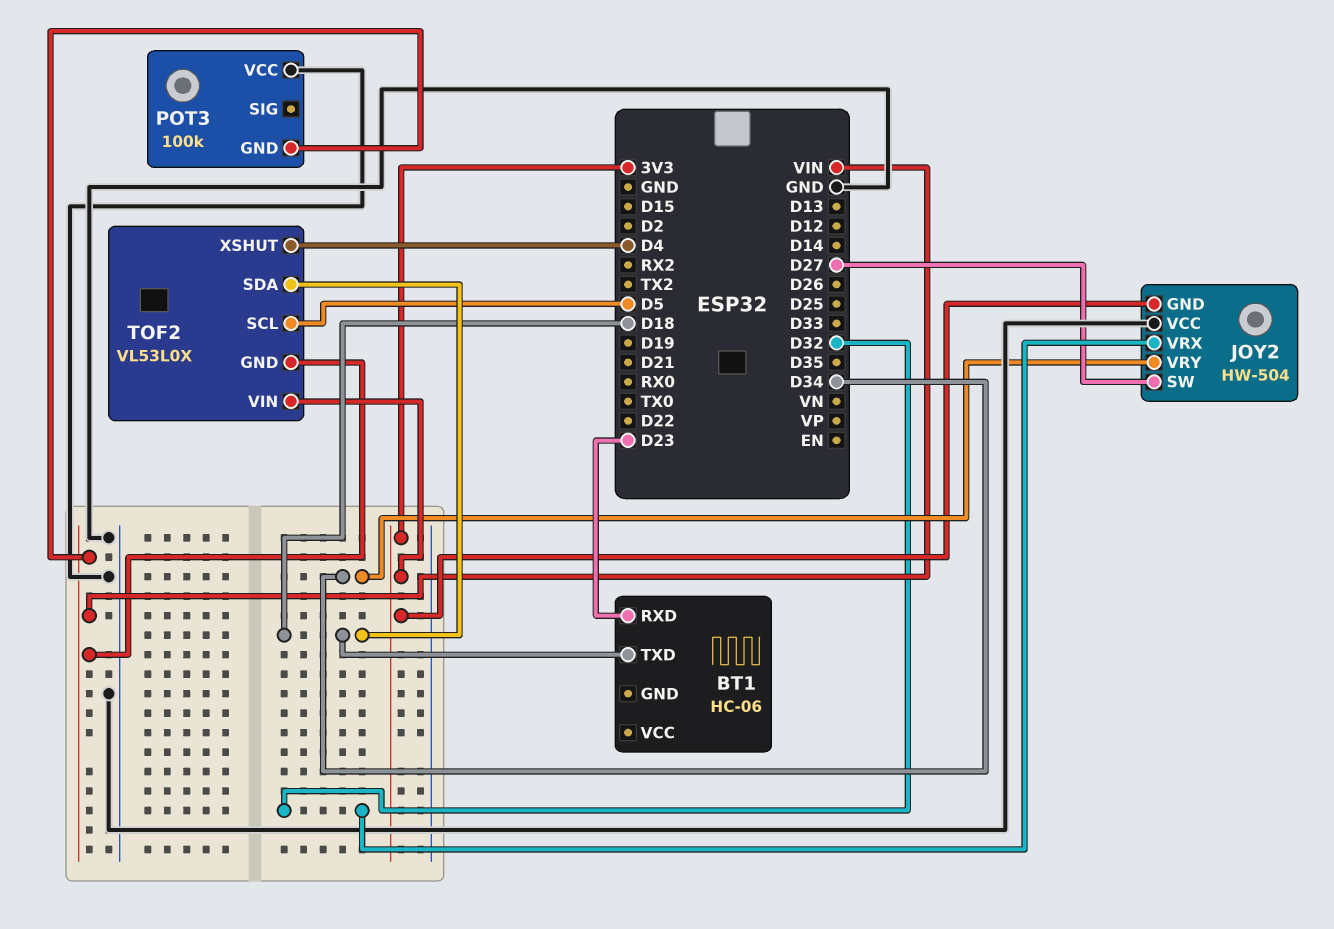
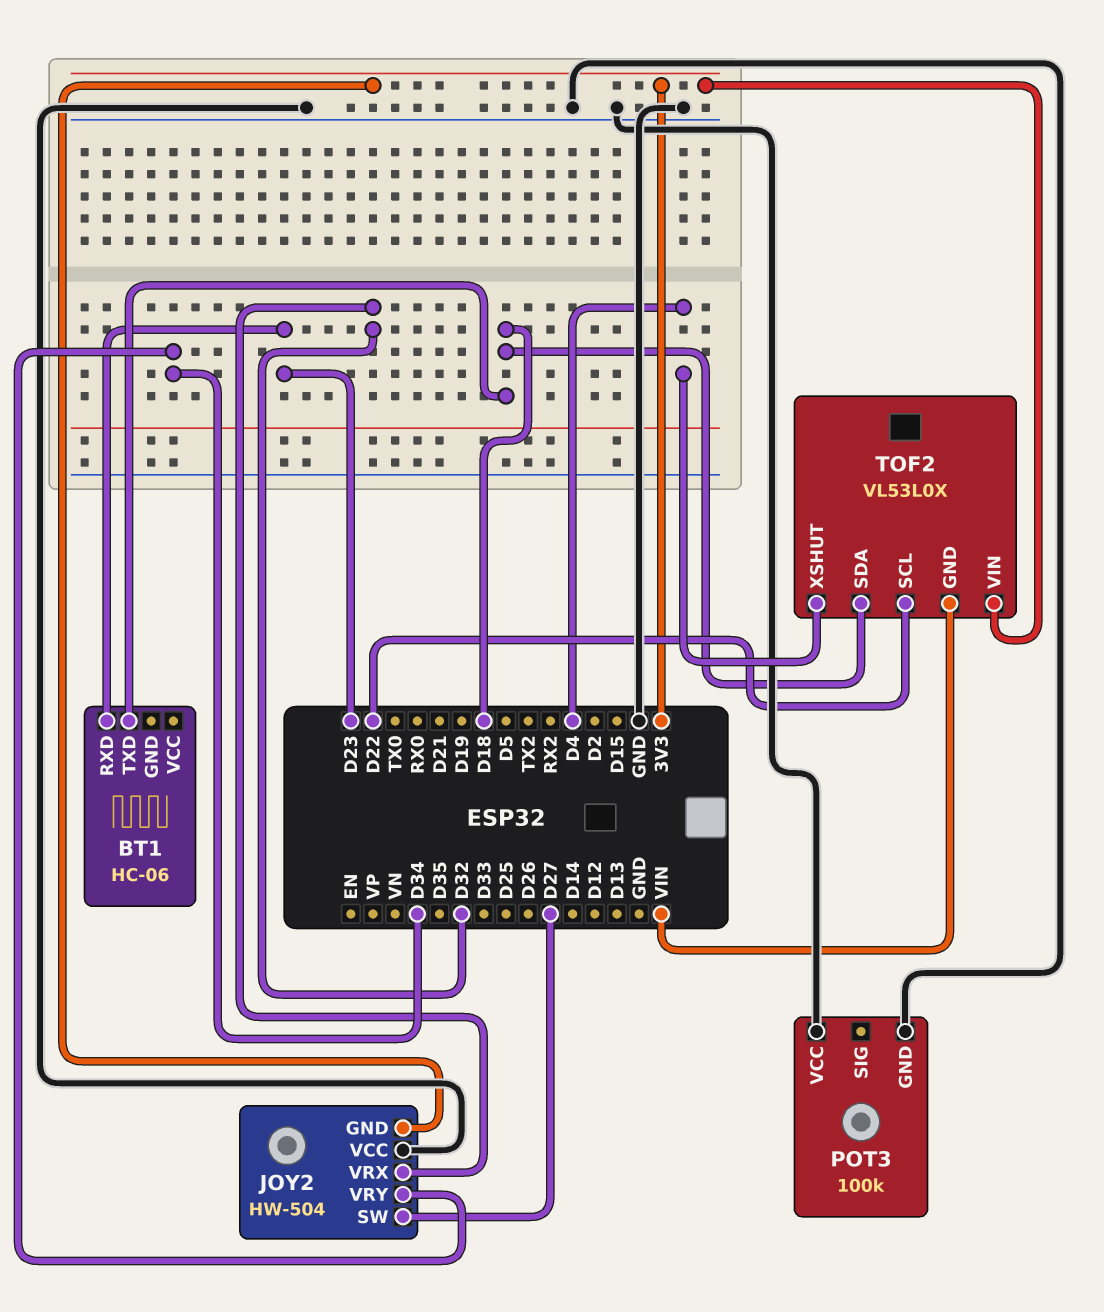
POT3 pin GND: VIN -> GND
TOF2 pin SCL: D5 -> D22

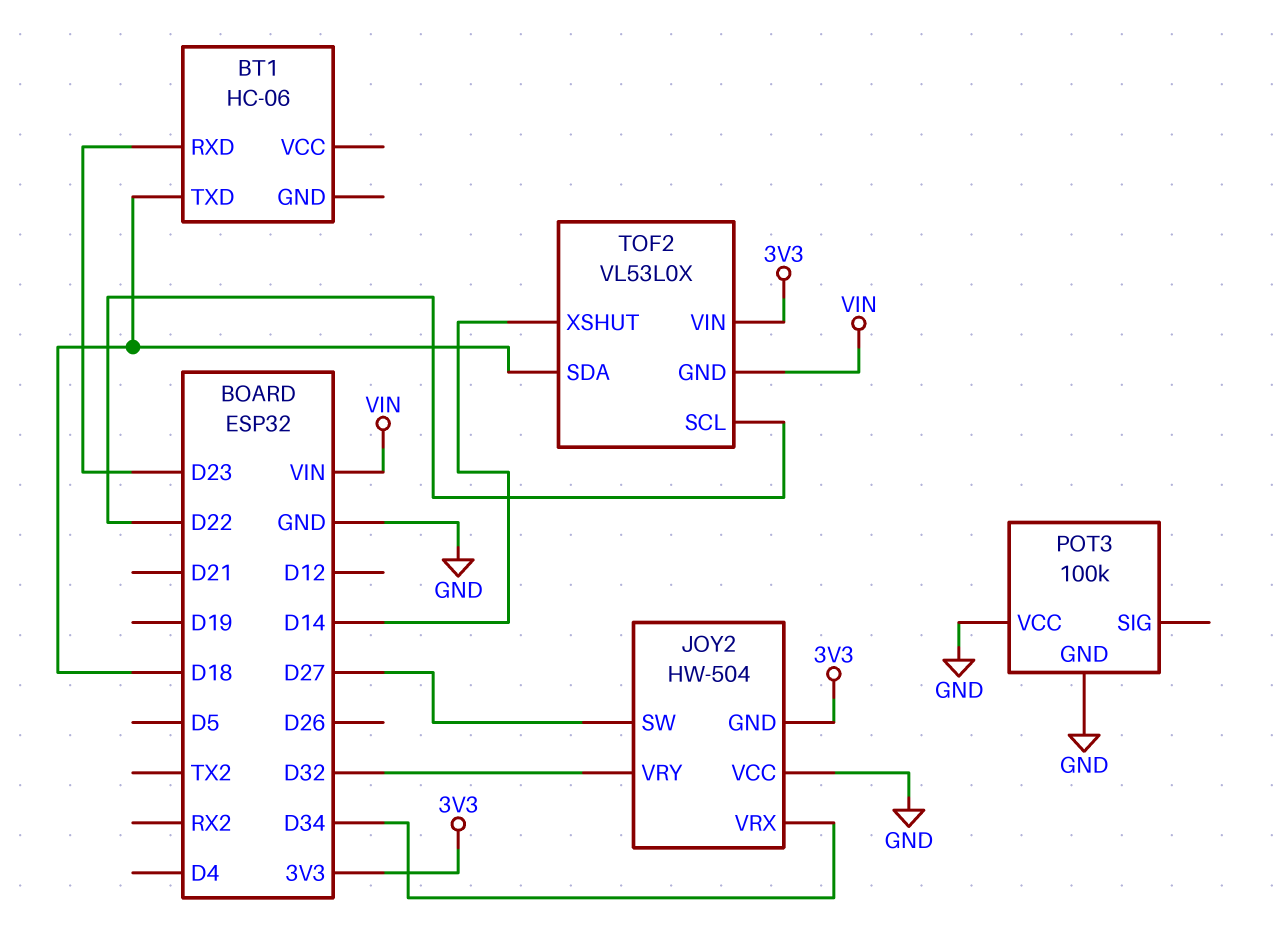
JOY2 pin VRX: D32 -> D34
JOY2 pin VRY: D34 -> D32
TOF2 pin XSHUT: D4 -> D14

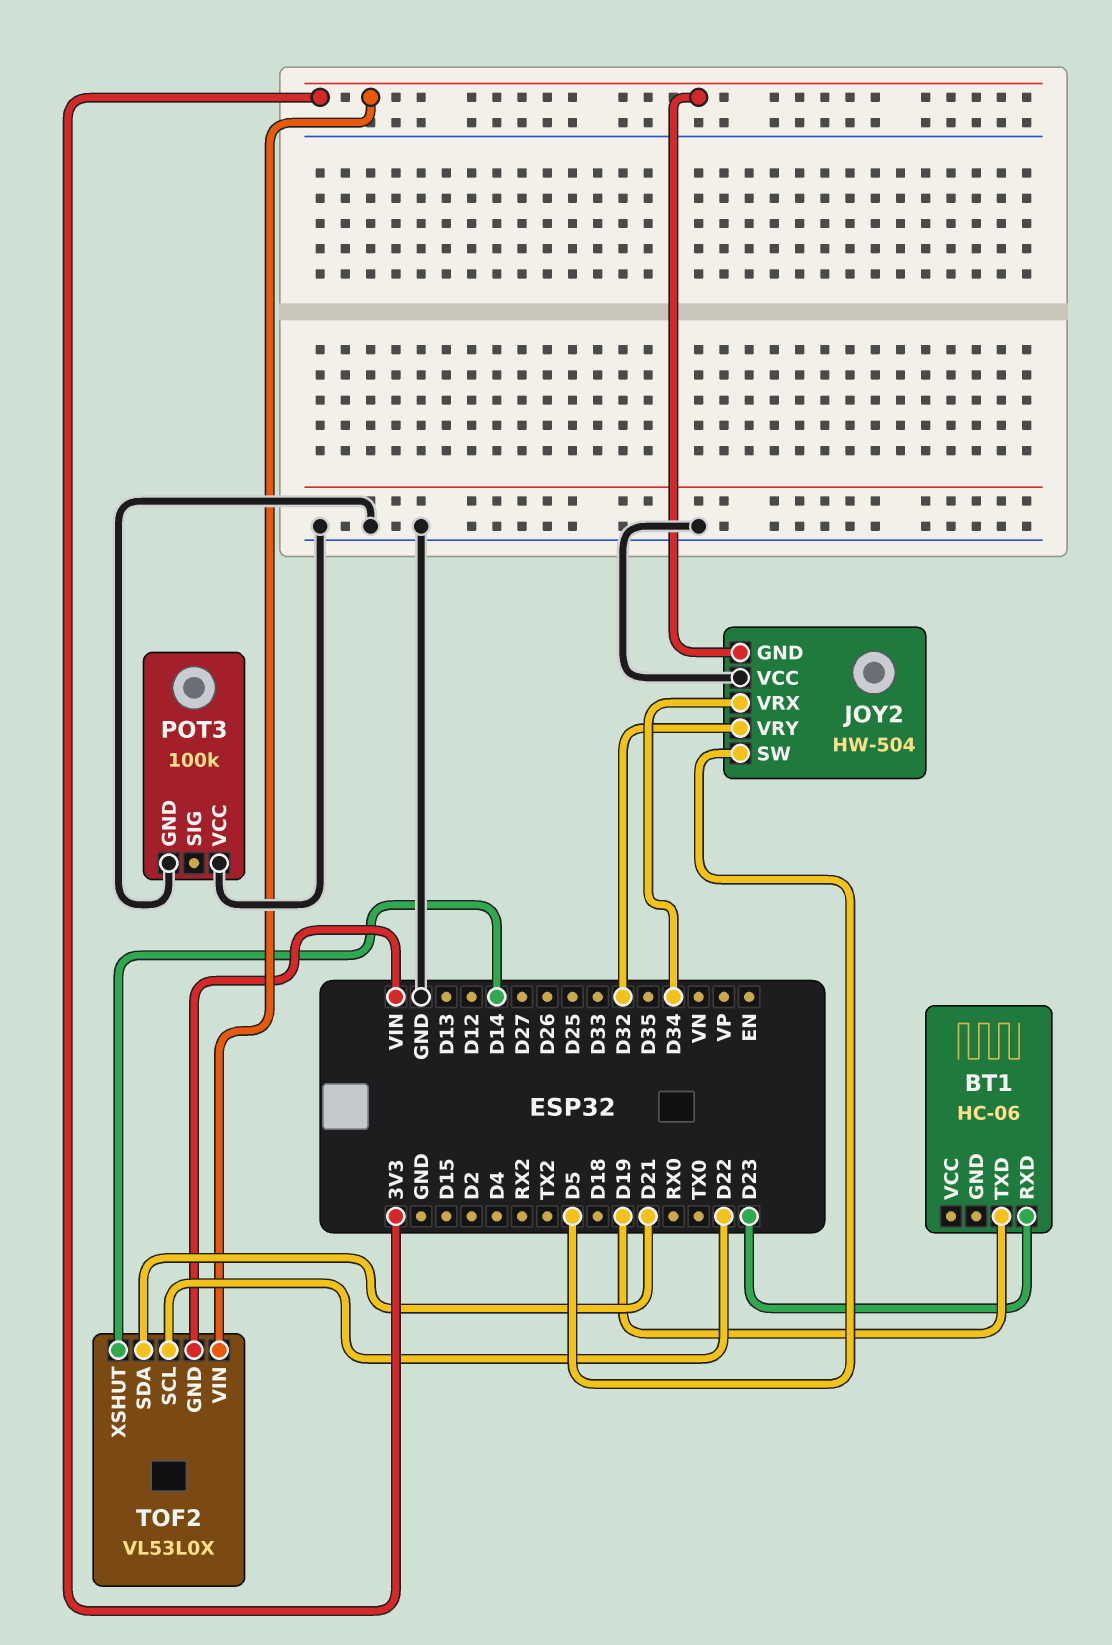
BT1 pin TXD: D18 -> D19
JOY2 pin SW: D27 -> D5
TOF2 pin SDA: D18 -> D21

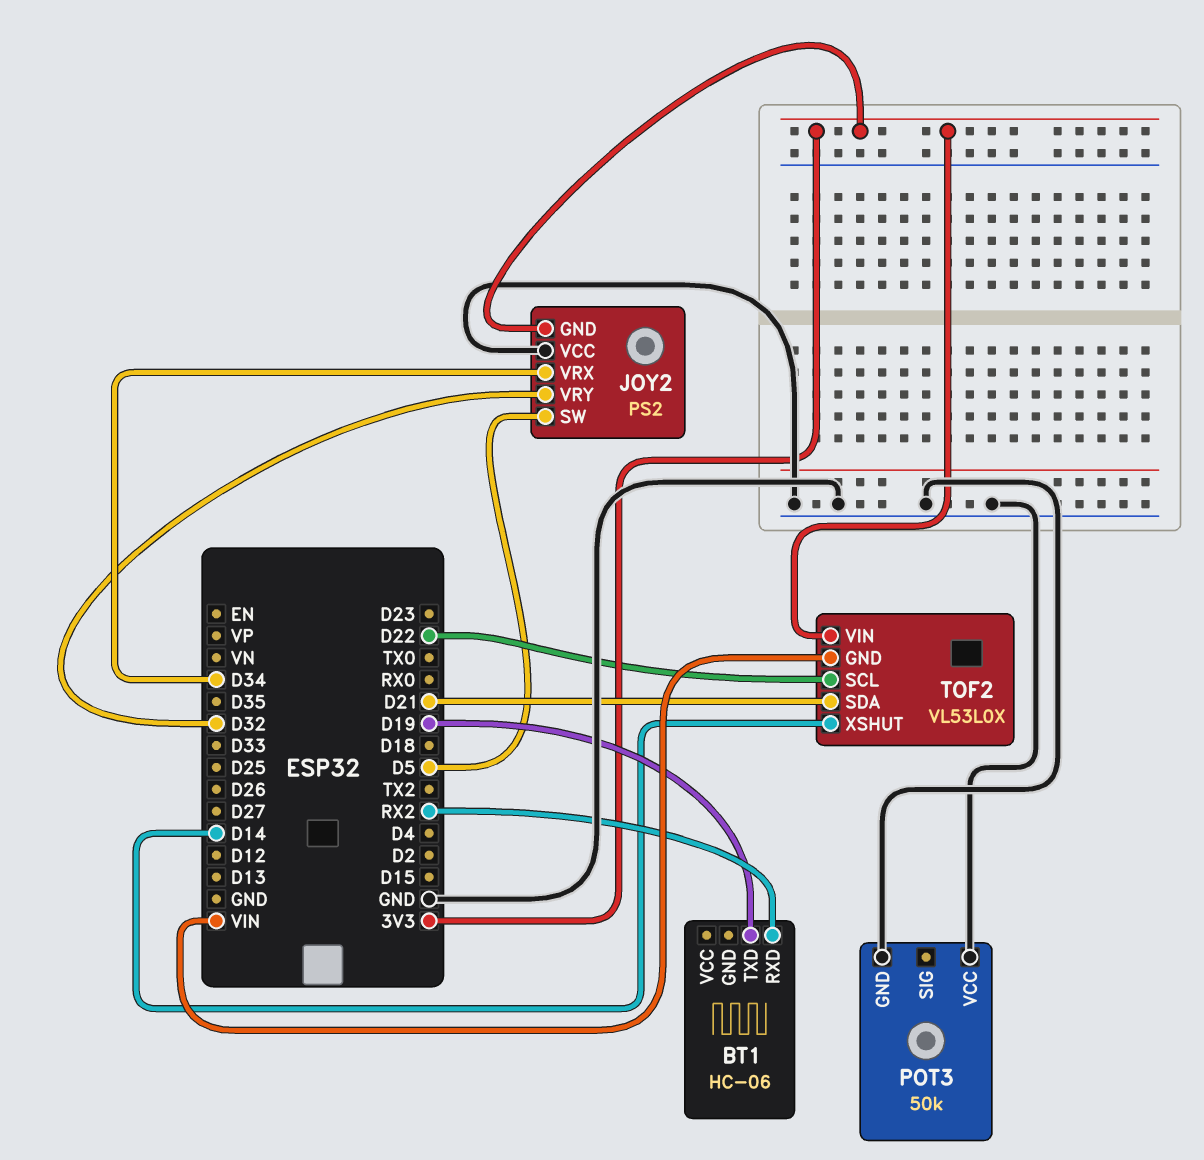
BT1 pin RXD: D23 -> RX2
JOY2: HW-504 -> PS2
POT3: 100k -> 50k

